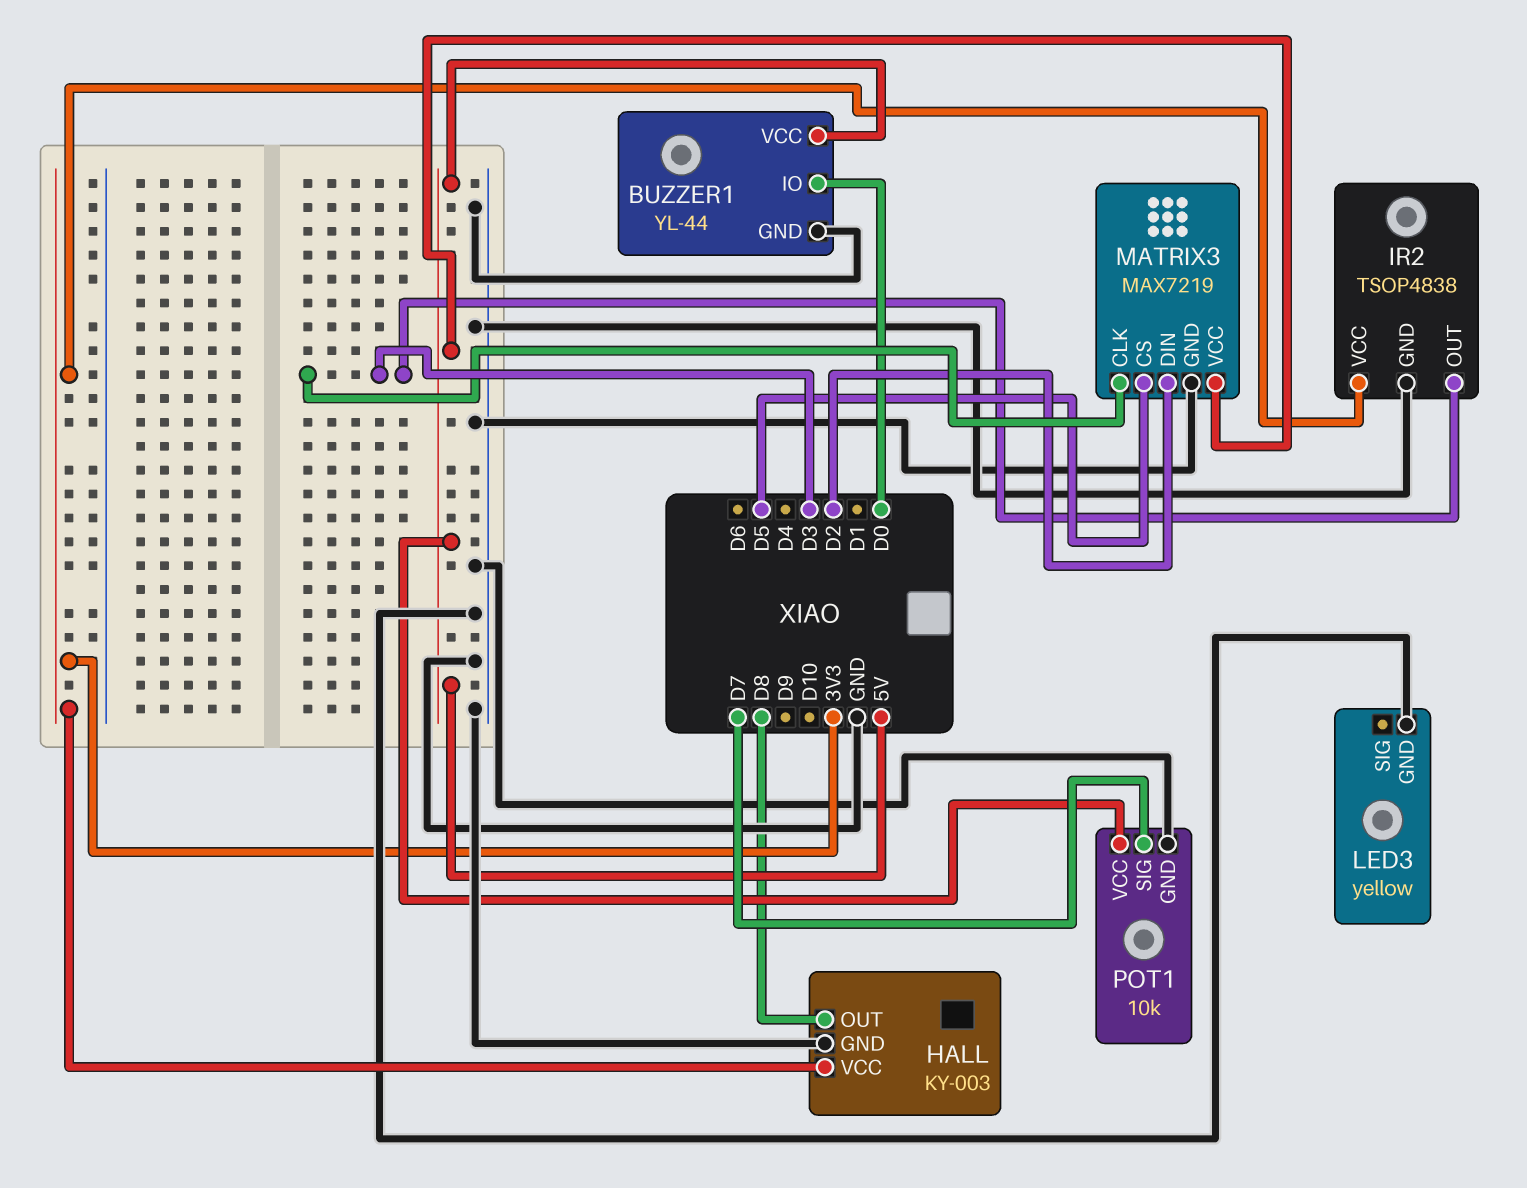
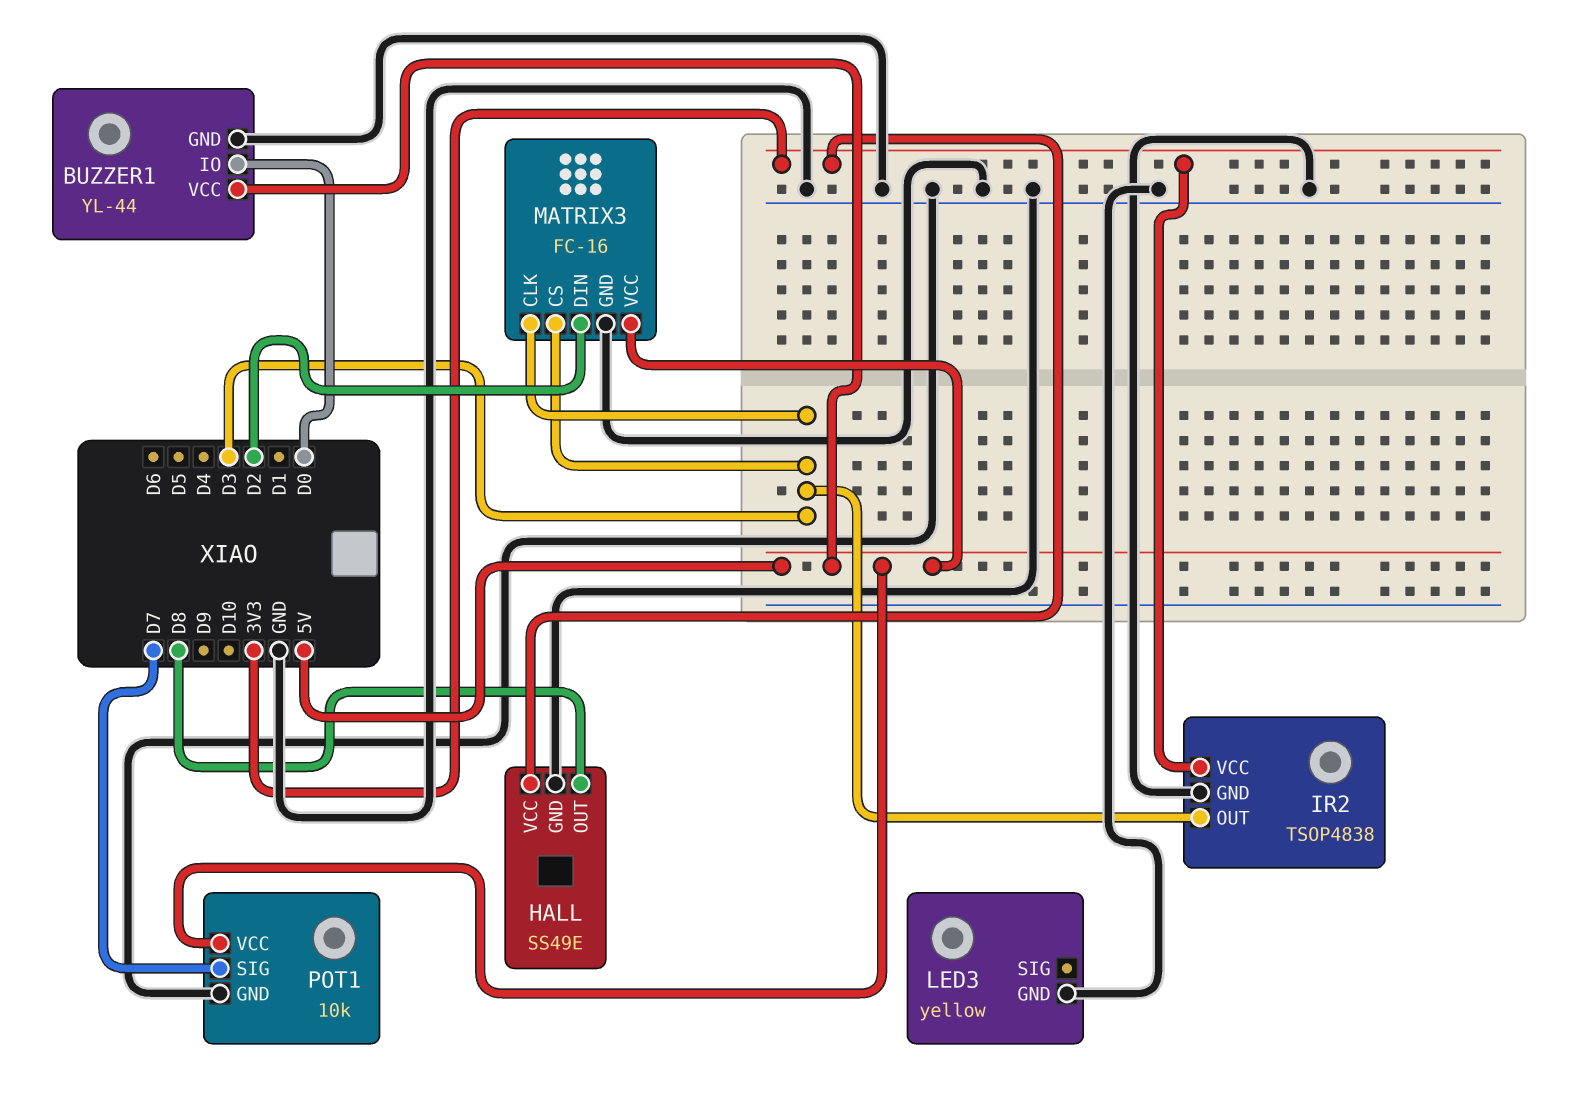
HALL: KY-003 -> SS49E
MATRIX3: MAX7219 -> FC-16
MATRIX3 pin CS: D5 -> D3

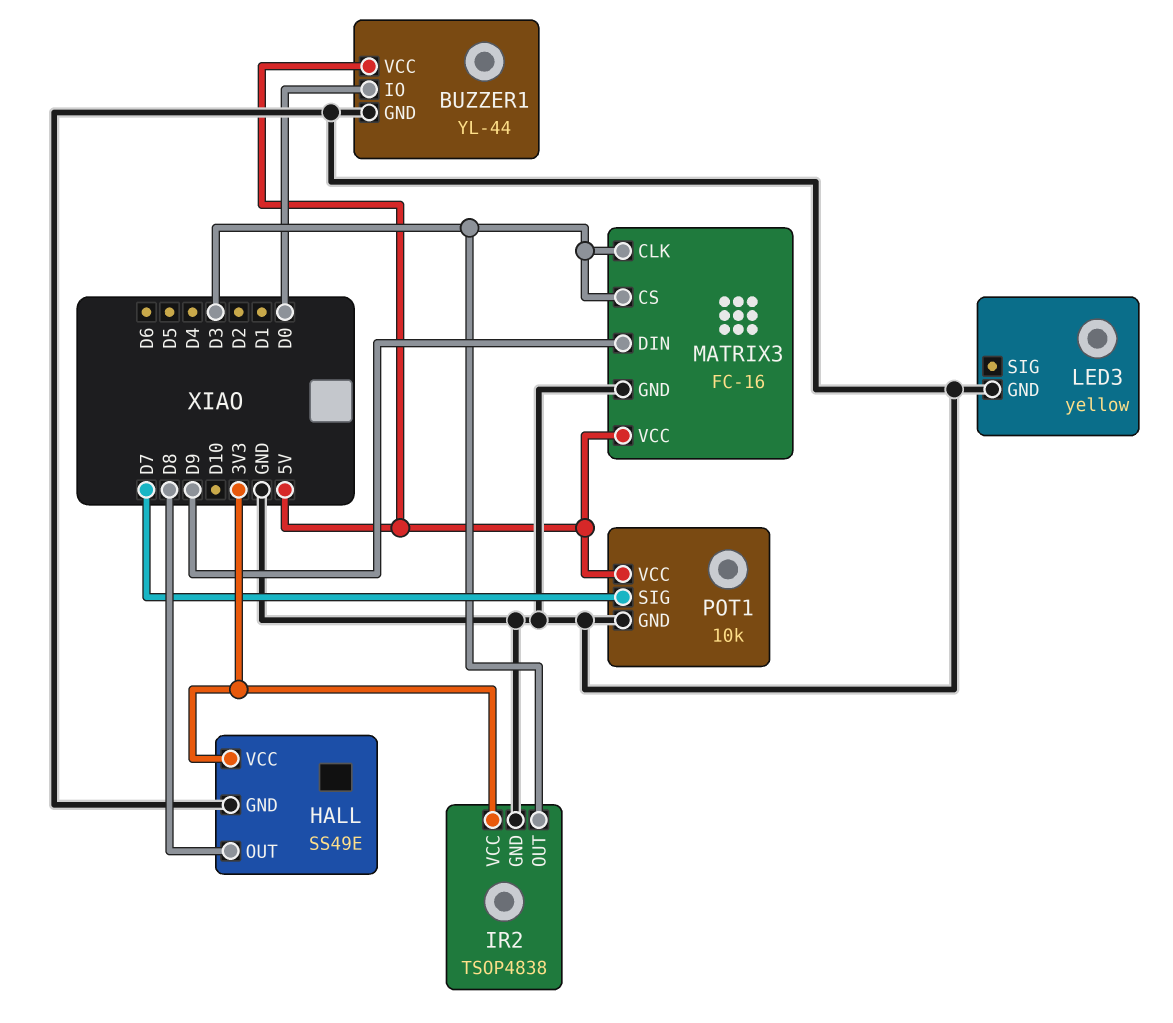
MATRIX3 pin DIN: D2 -> D9

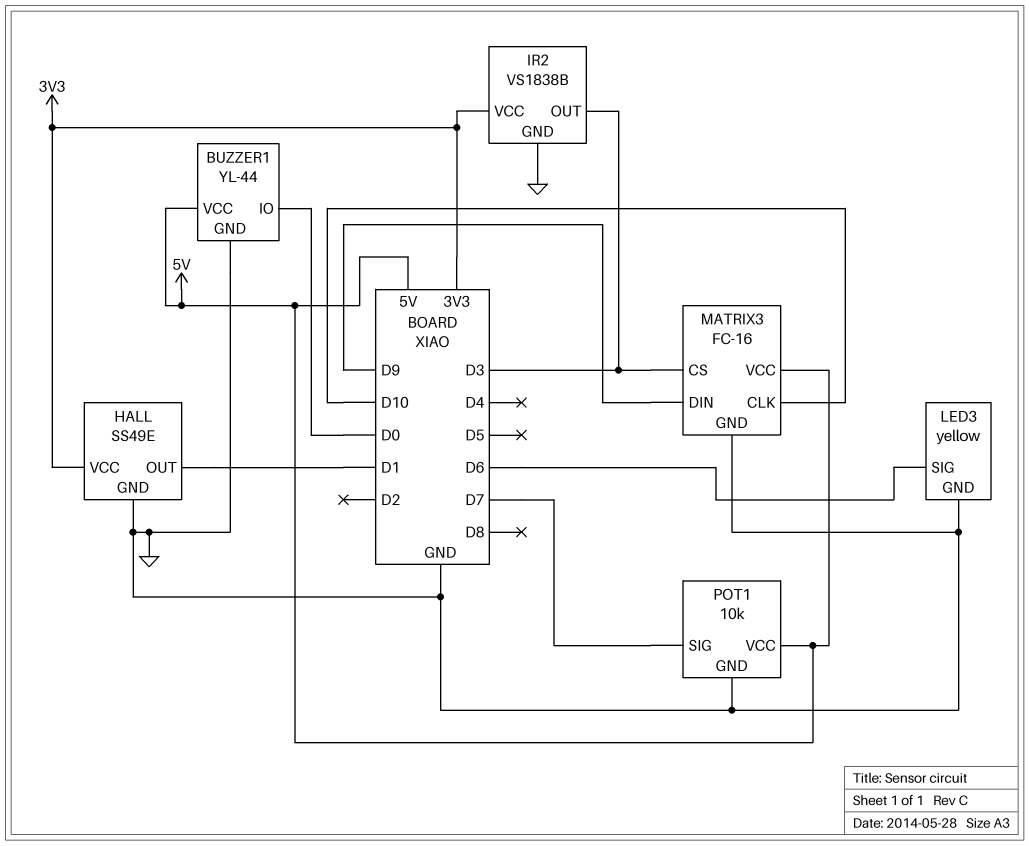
HALL pin OUT: D8 -> D1
IR2: TSOP4838 -> VS1838B
LED3 pin SIG: none -> D6
MATRIX3 pin CLK: D3 -> D10

